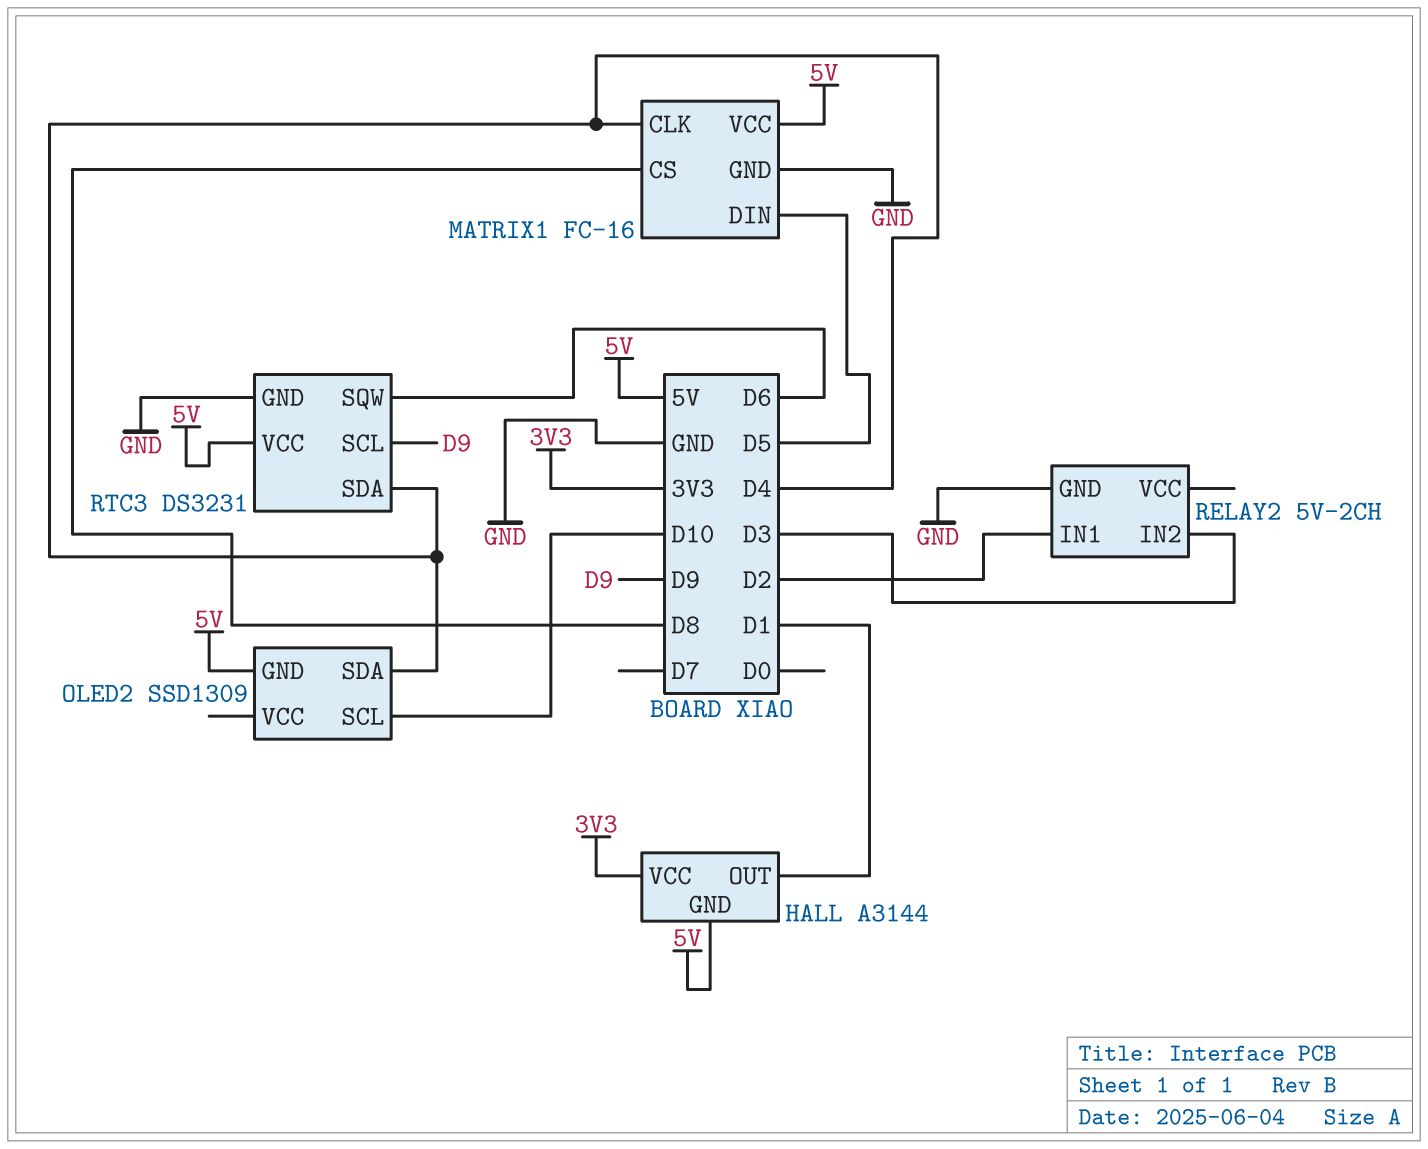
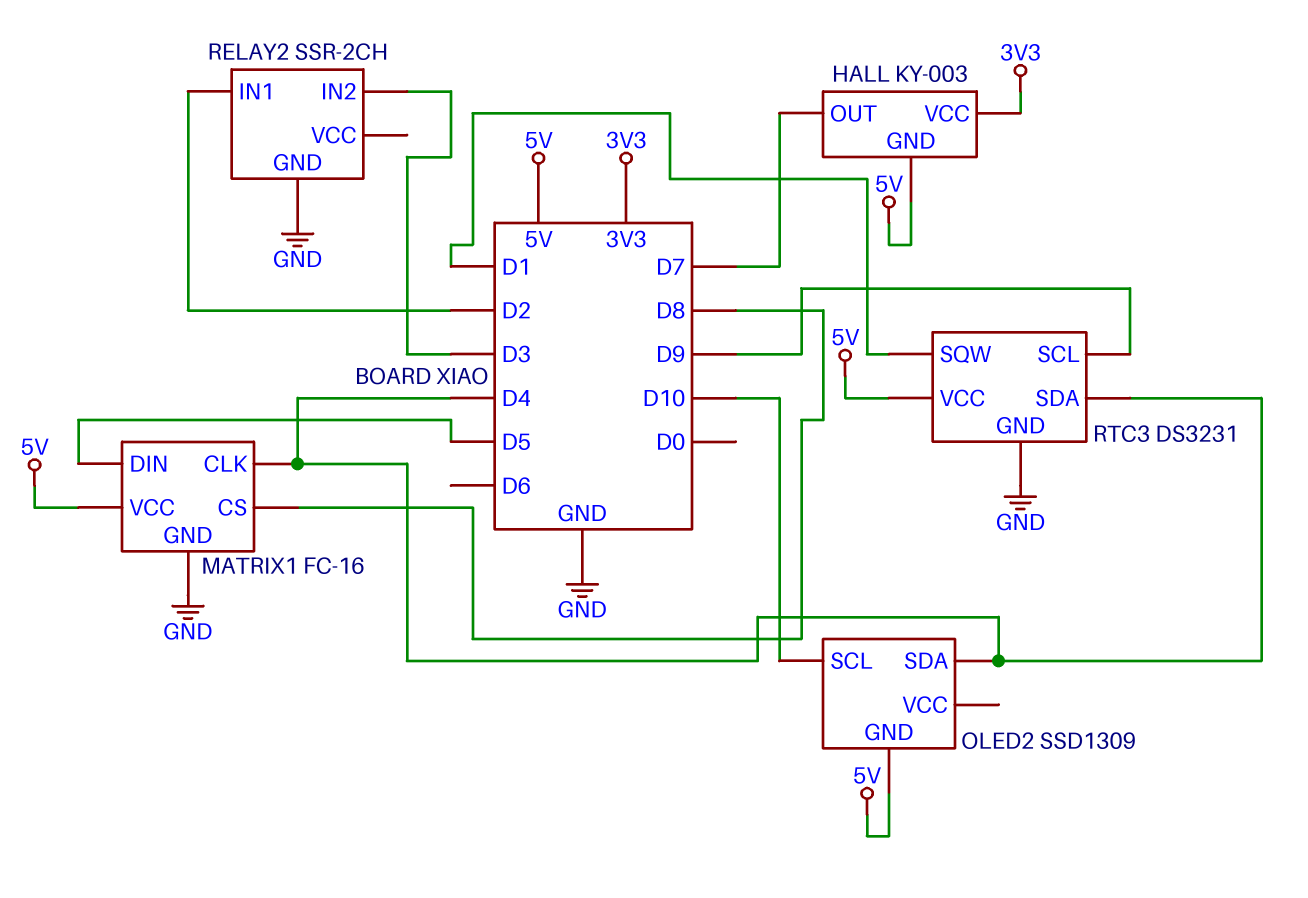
HALL: A3144 -> KY-003
HALL pin OUT: D1 -> D7
RELAY2: 5V-2CH -> SSR-2CH
RTC3 pin SQW: D6 -> D1

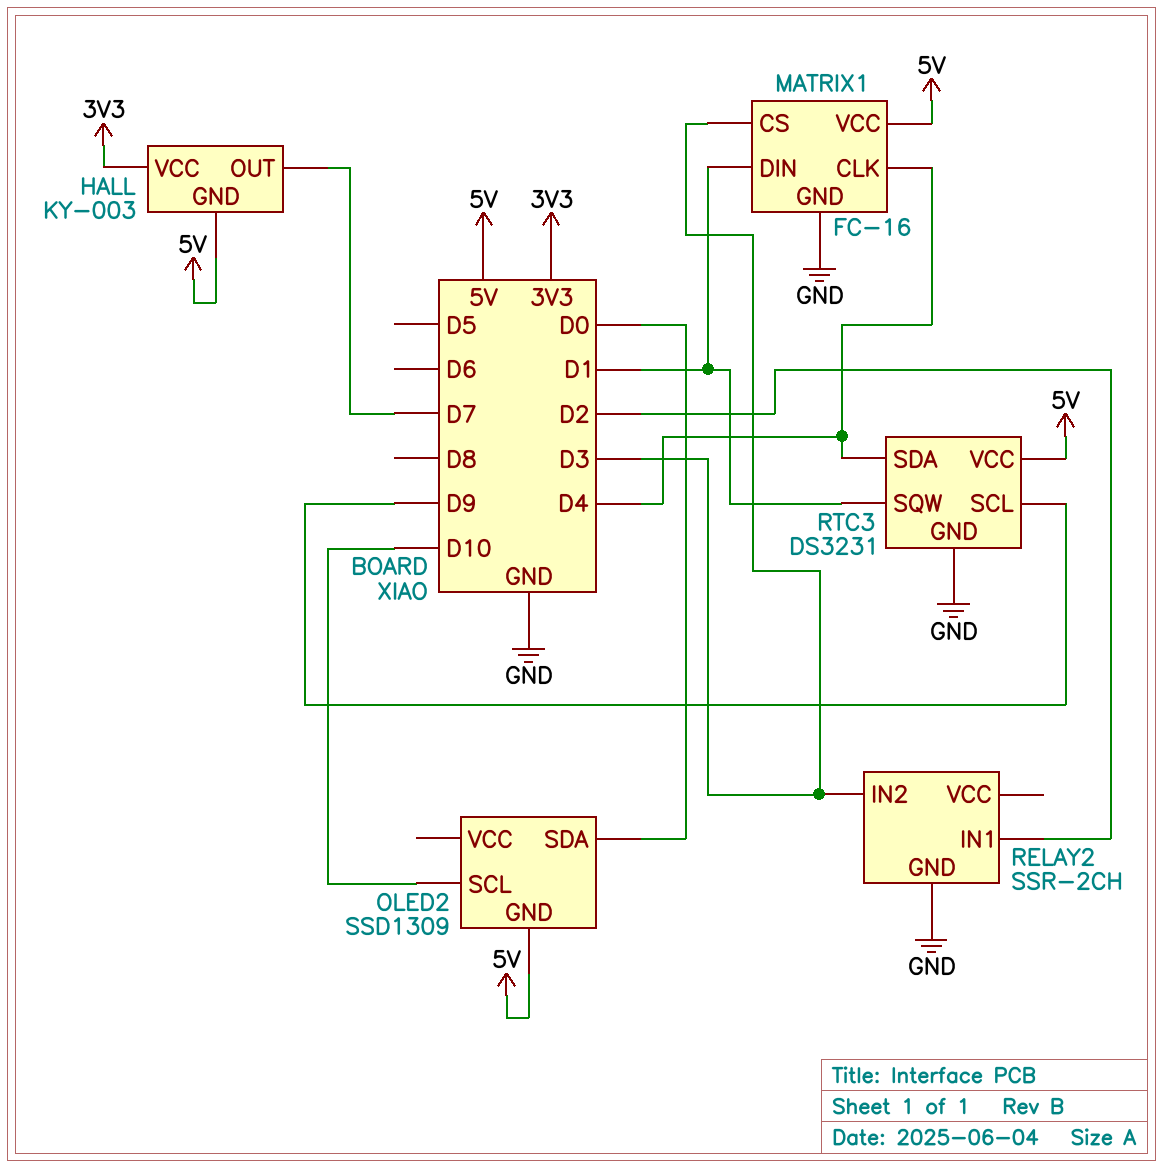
MATRIX1 pin CS: D8 -> D3
MATRIX1 pin DIN: D5 -> D1
OLED2 pin SDA: D4 -> D0

